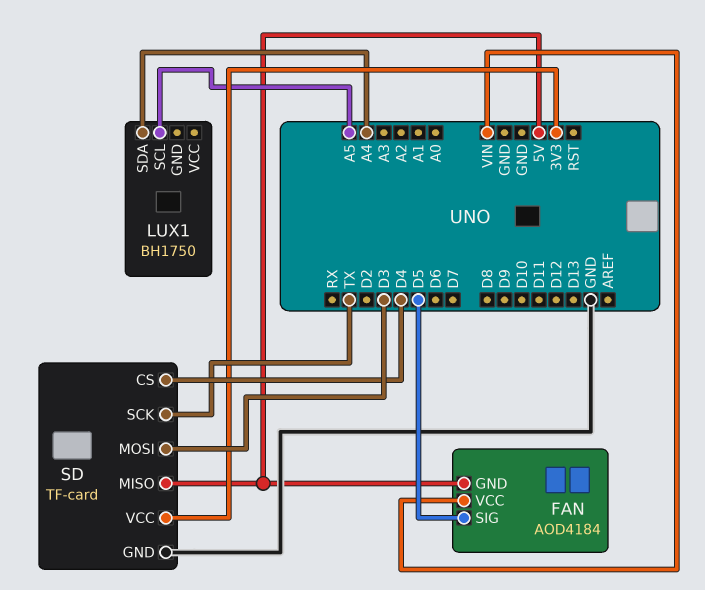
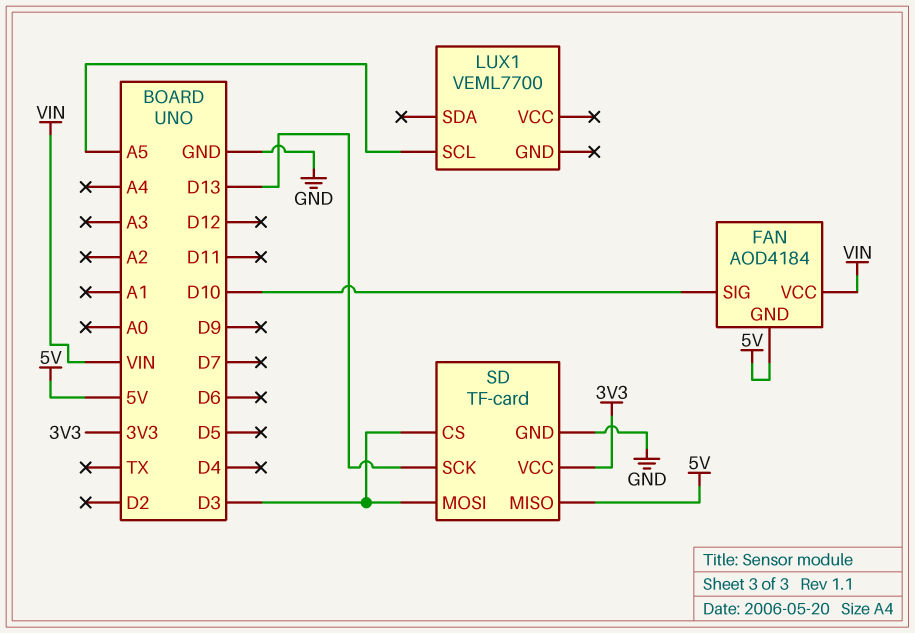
FAN pin SIG: D5 -> D10
LUX1: BH1750 -> VEML7700
LUX1 pin SDA: A4 -> none
SD pin CS: D4 -> D3
SD pin SCK: TX -> D13

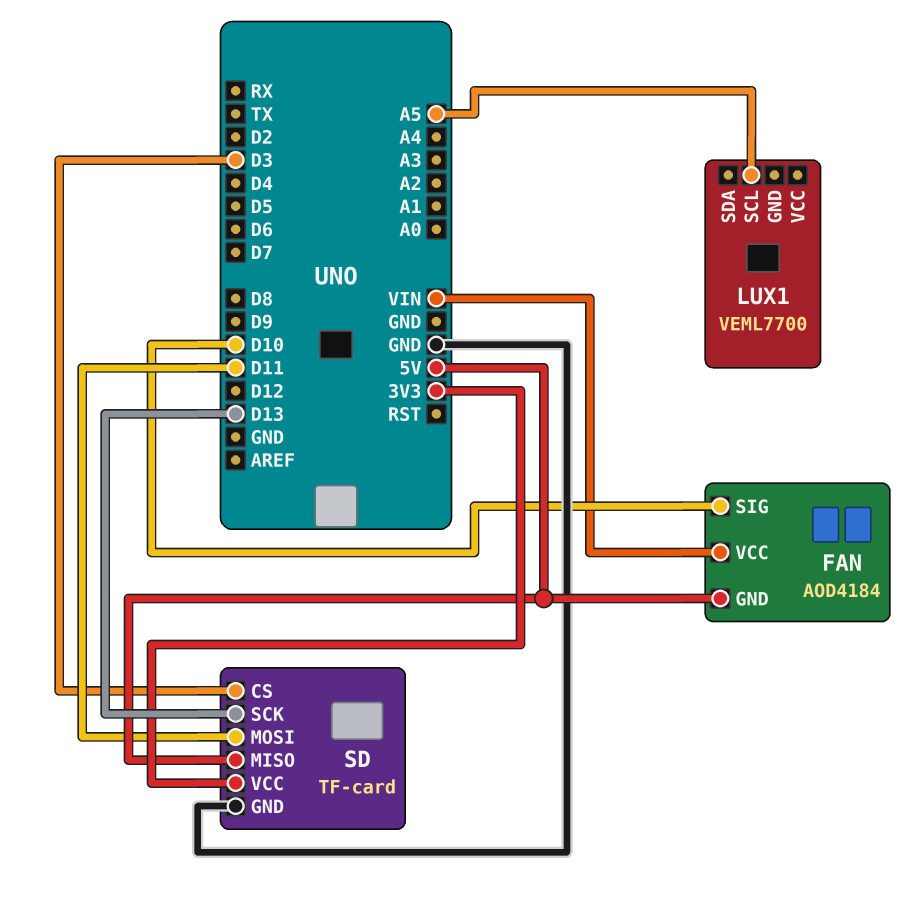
SD pin MOSI: D3 -> D11

